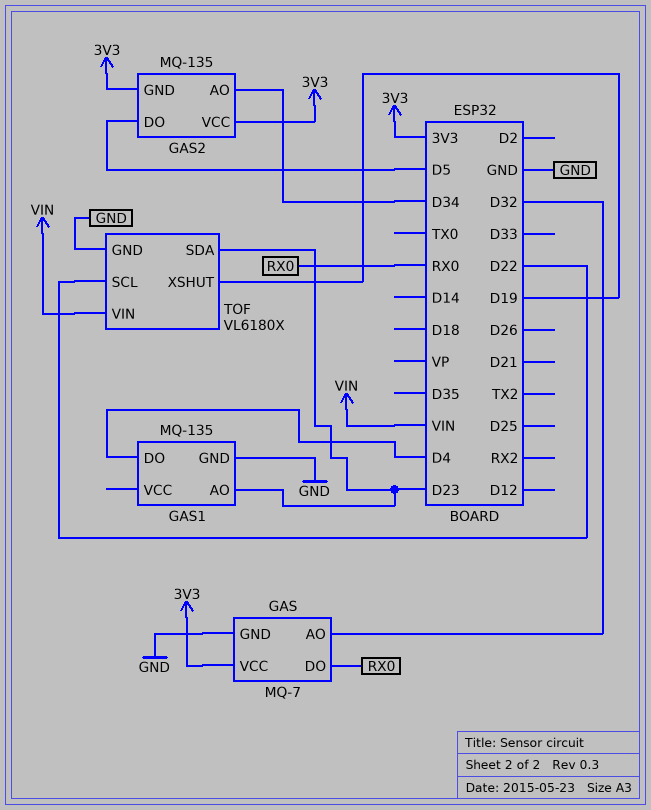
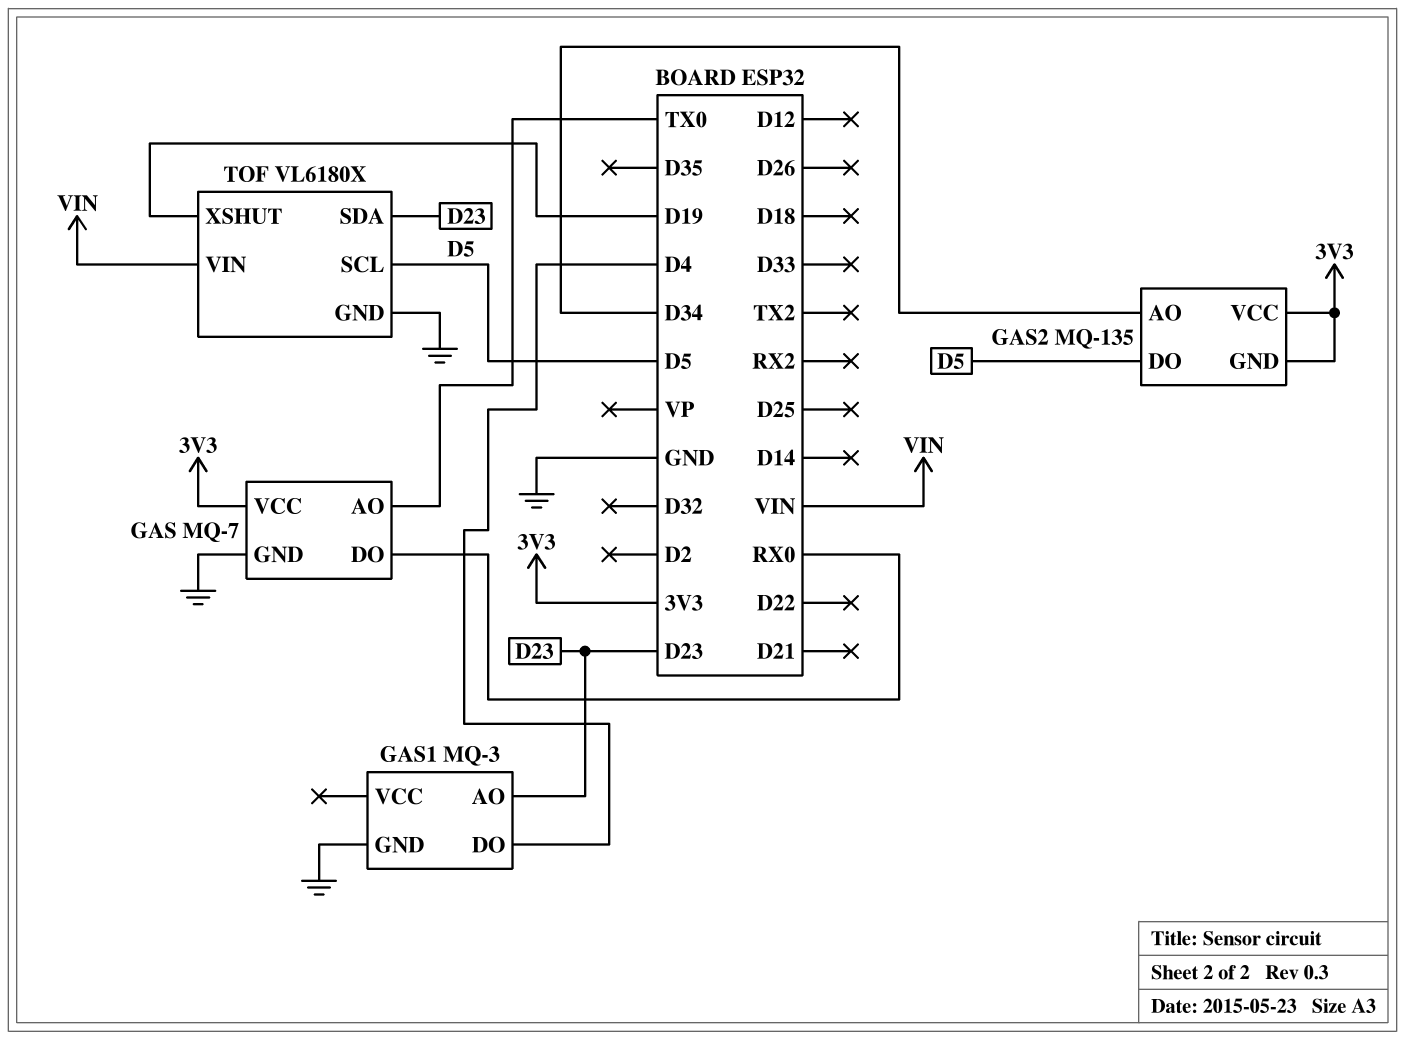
GAS pin AO: D32 -> TX0
GAS1: MQ-135 -> MQ-3
TOF pin SCL: D22 -> D5

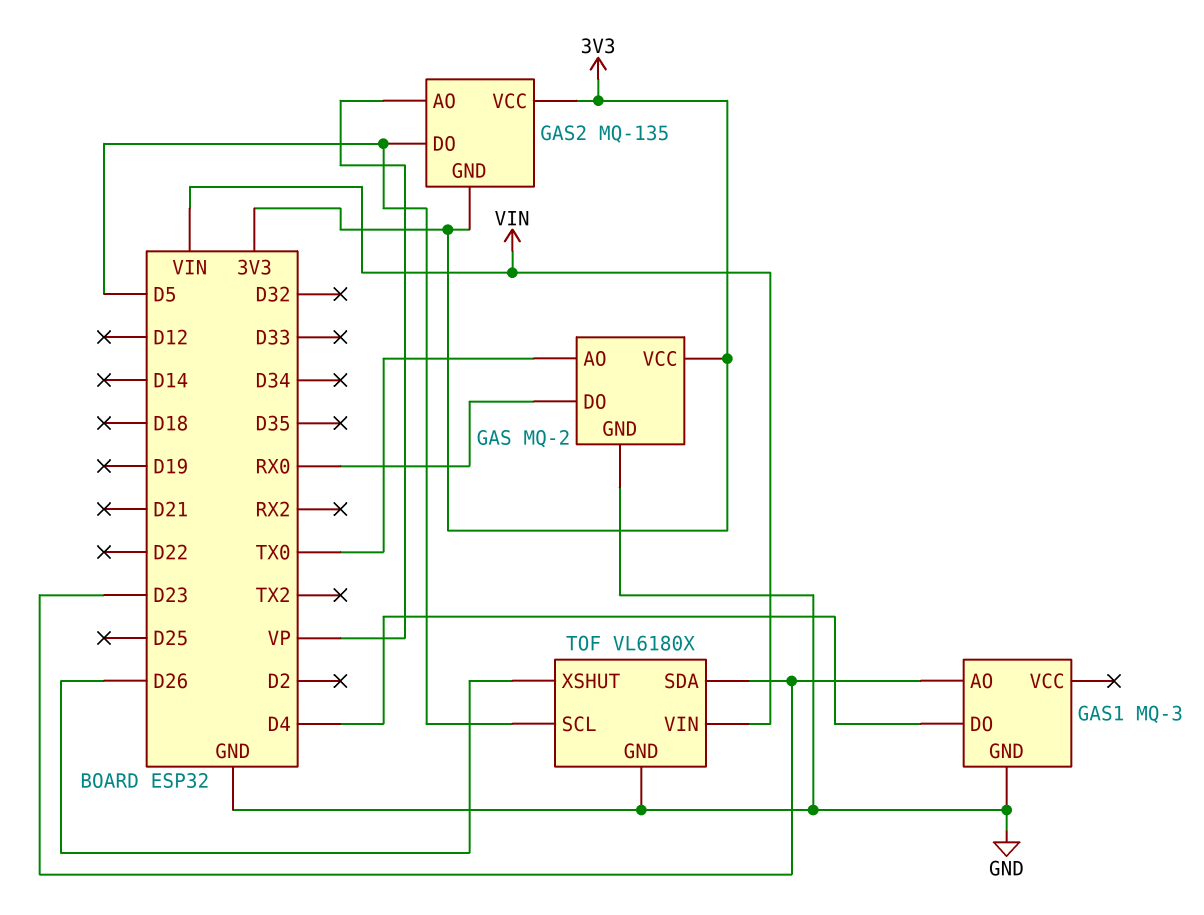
GAS: MQ-7 -> MQ-2
GAS2 pin AO: D34 -> VP
TOF pin XSHUT: D19 -> D26

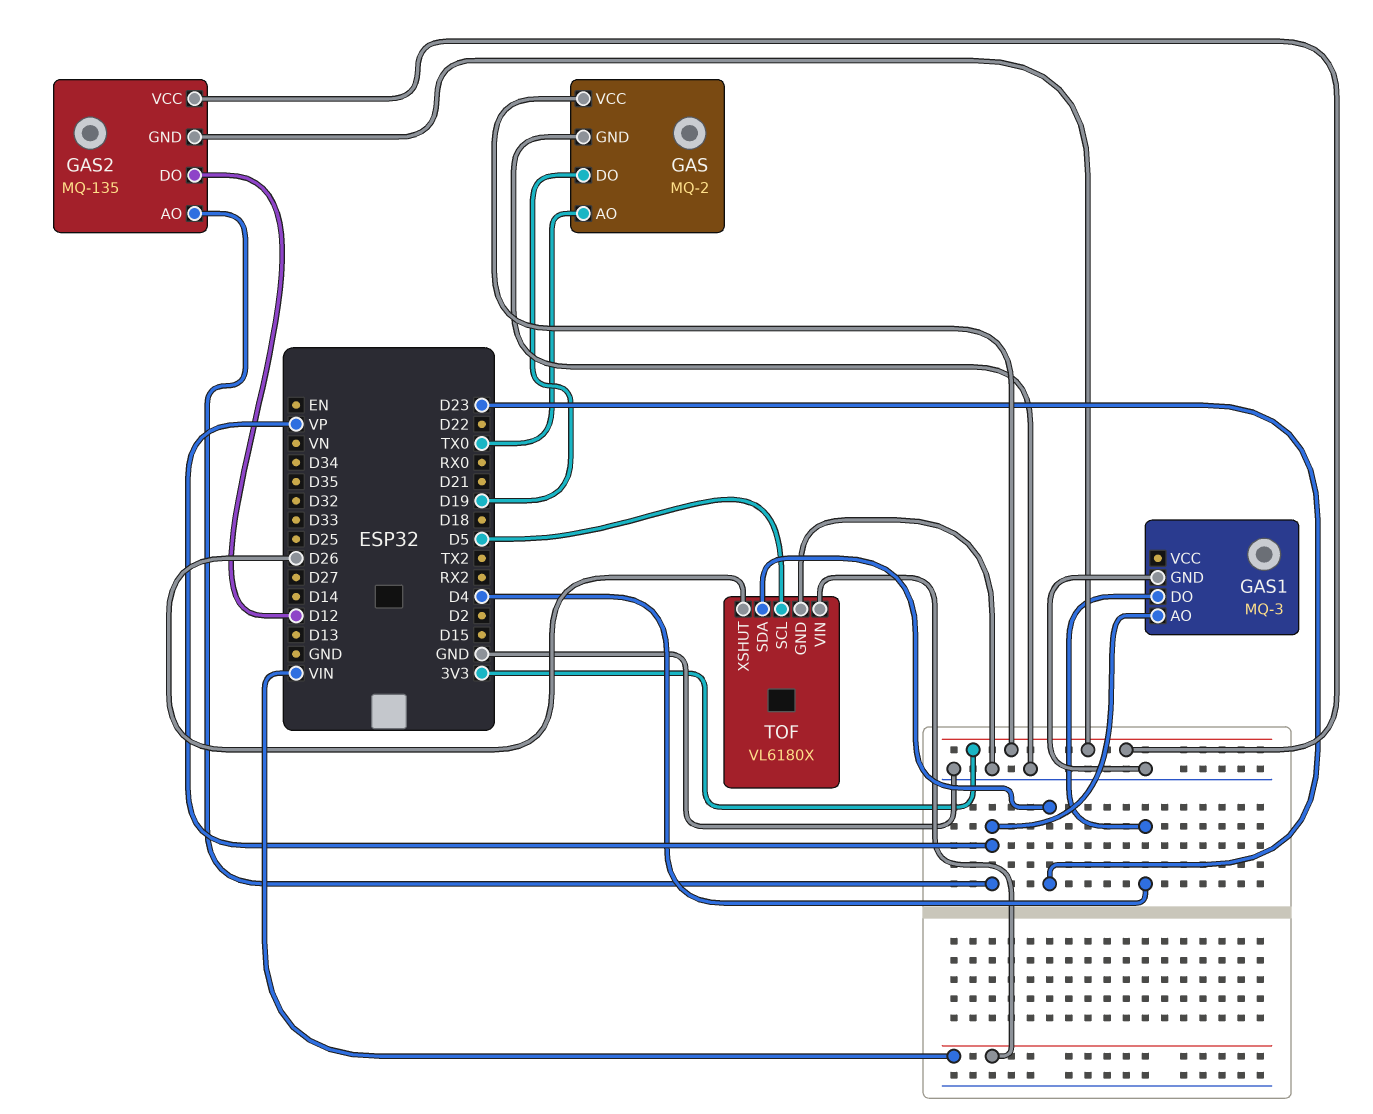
GAS pin DO: RX0 -> D19
GAS1 pin AO: D23 -> VP
GAS2 pin DO: D5 -> D12

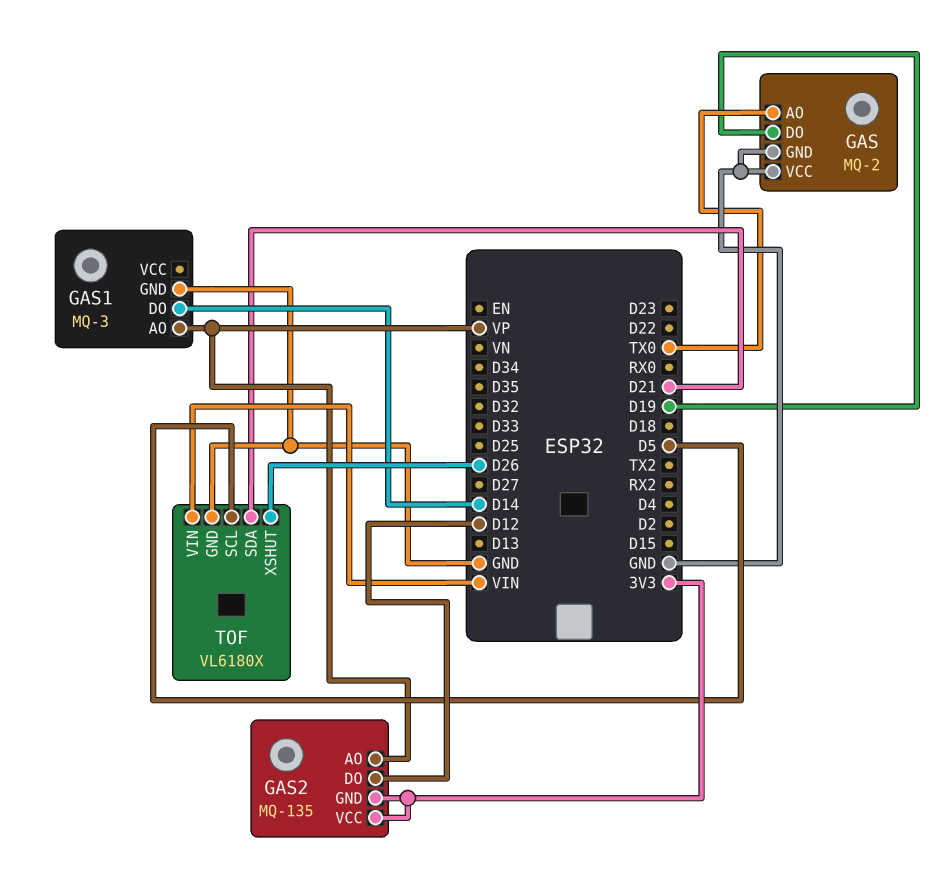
GAS pin VCC: 3V3 -> GND
GAS1 pin DO: D4 -> D14
TOF pin SDA: D23 -> D21

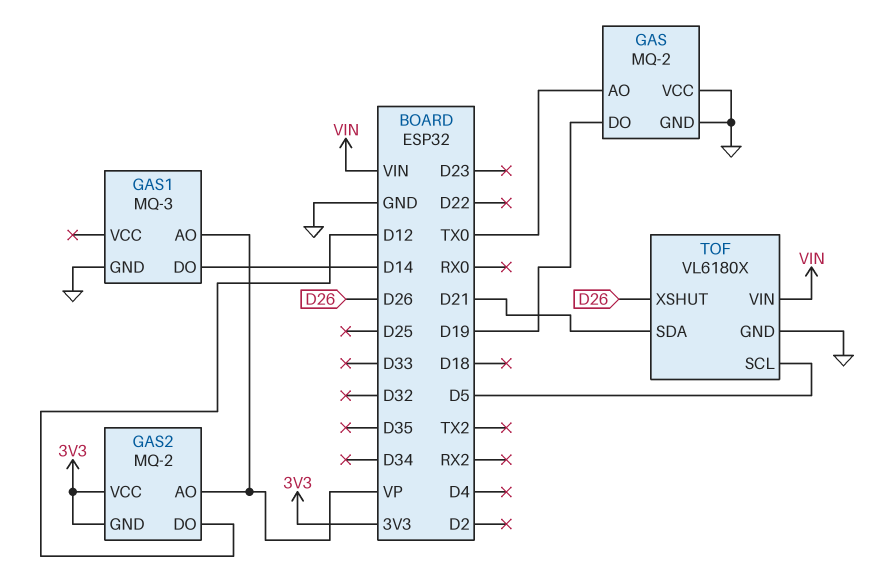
GAS2: MQ-135 -> MQ-2

